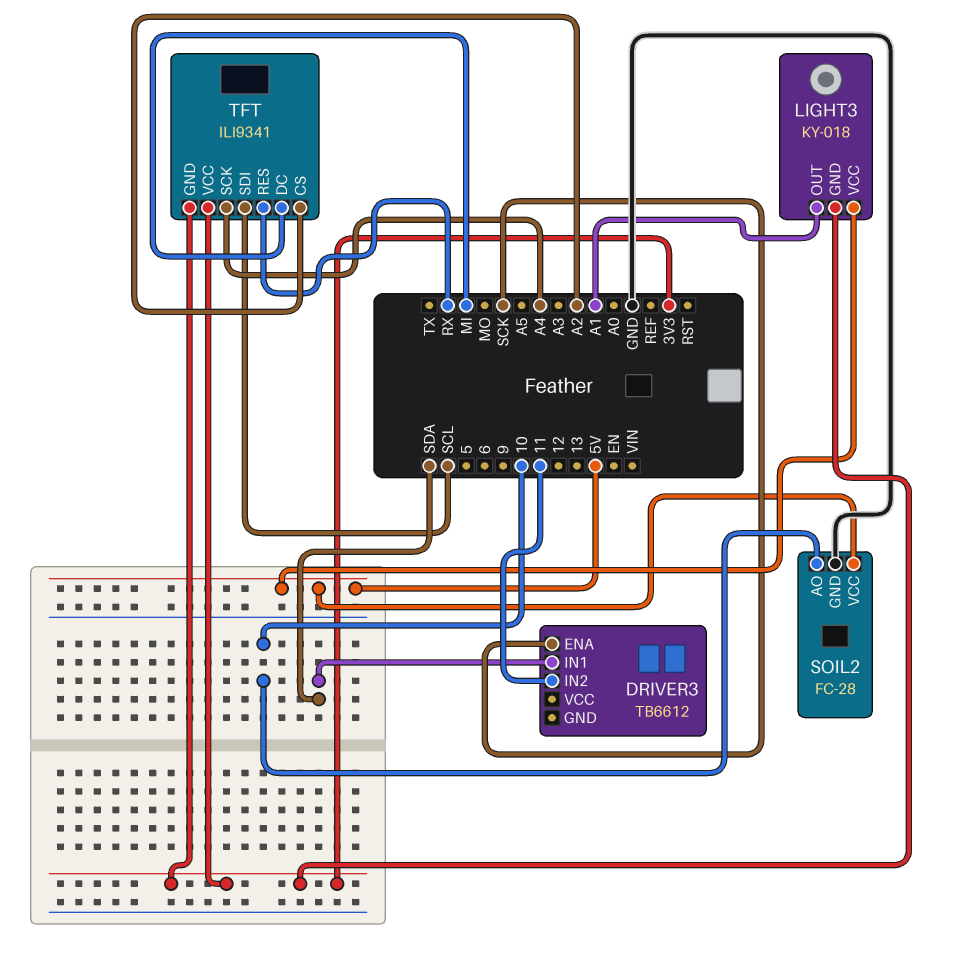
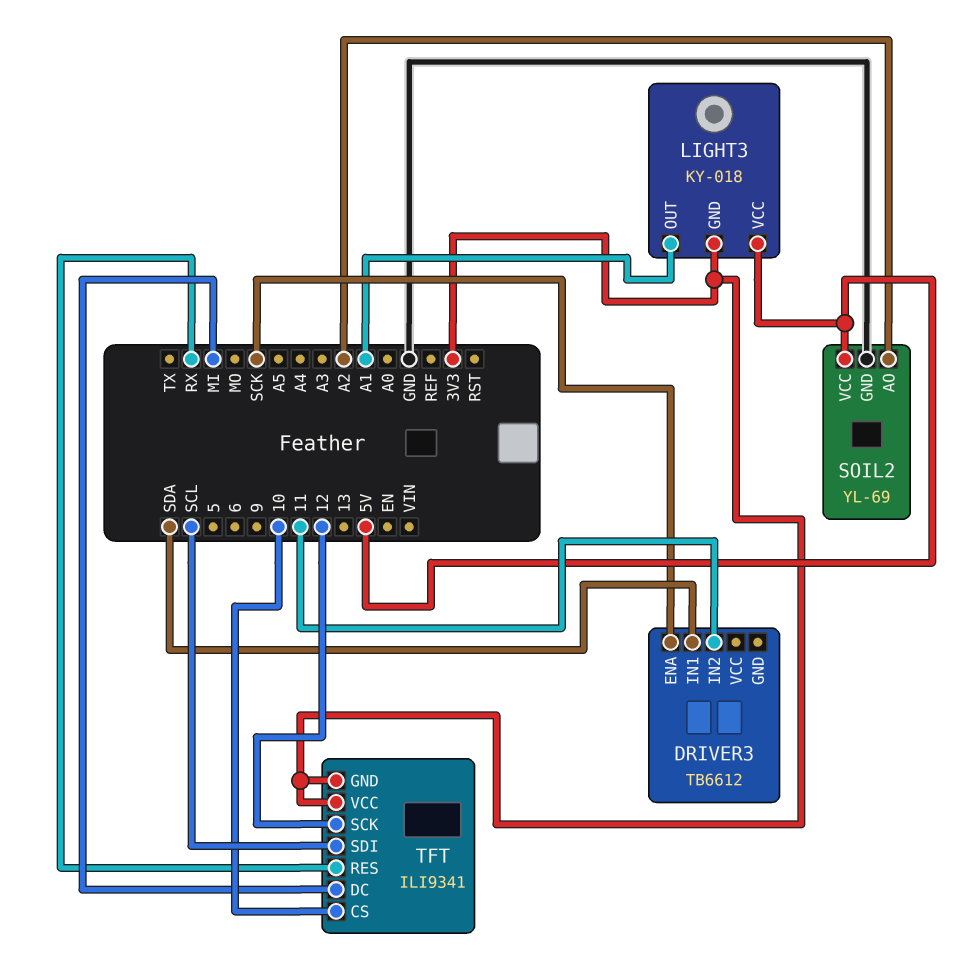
SOIL2: FC-28 -> YL-69
SOIL2 pin AO: 10 -> A2
TFT pin CS: A2 -> 10
TFT pin SCK: A4 -> 12

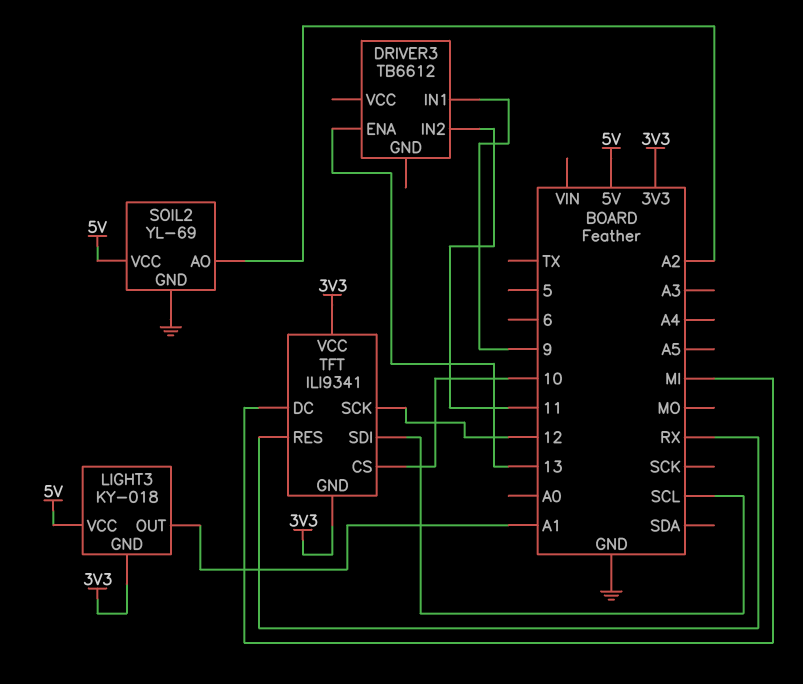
DRIVER3 pin ENA: SCK -> 13
DRIVER3 pin IN1: SDA -> 9

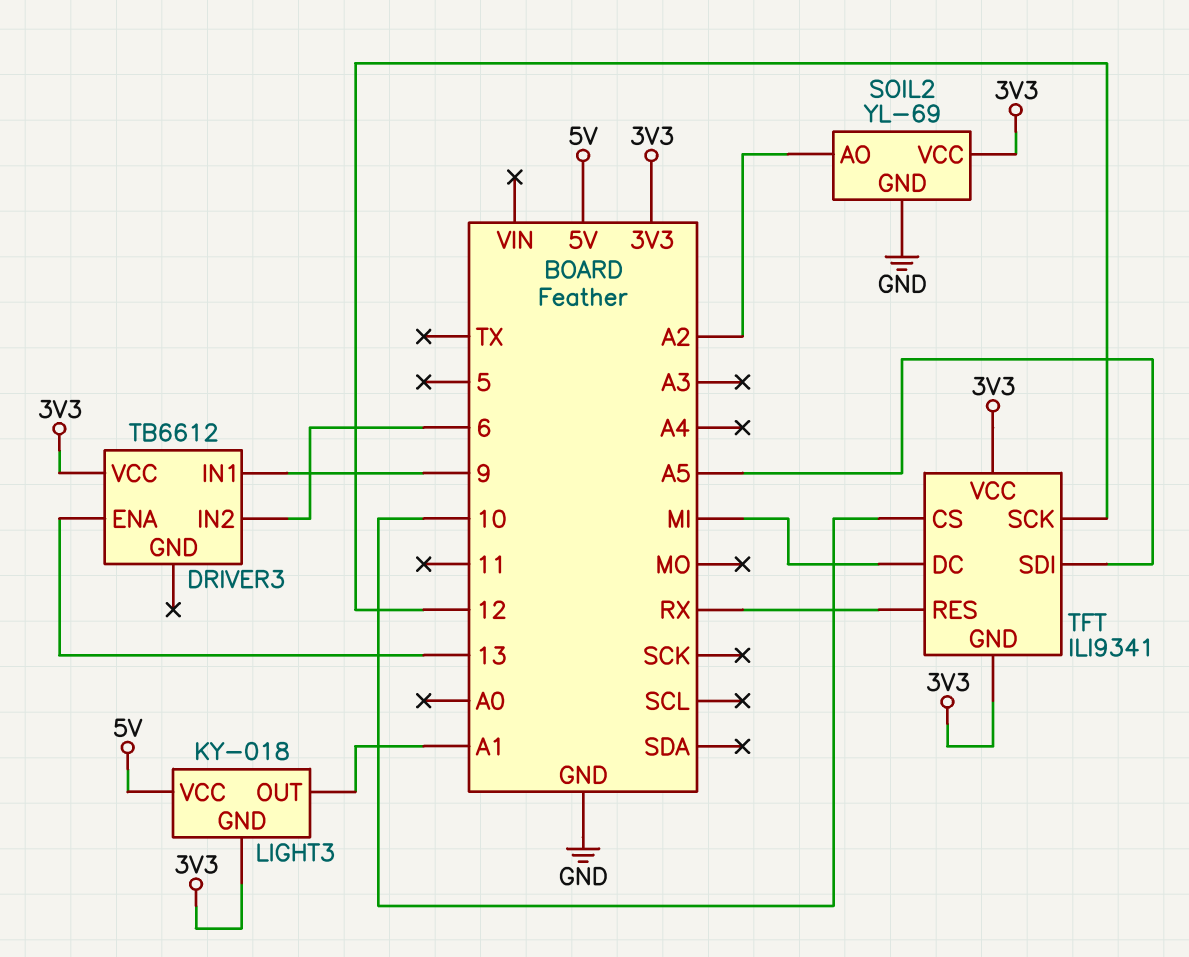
DRIVER3 pin IN2: 11 -> 6
DRIVER3 pin VCC: none -> 3V3
SOIL2 pin VCC: 5V -> 3V3
TFT pin SDI: SCL -> A5

